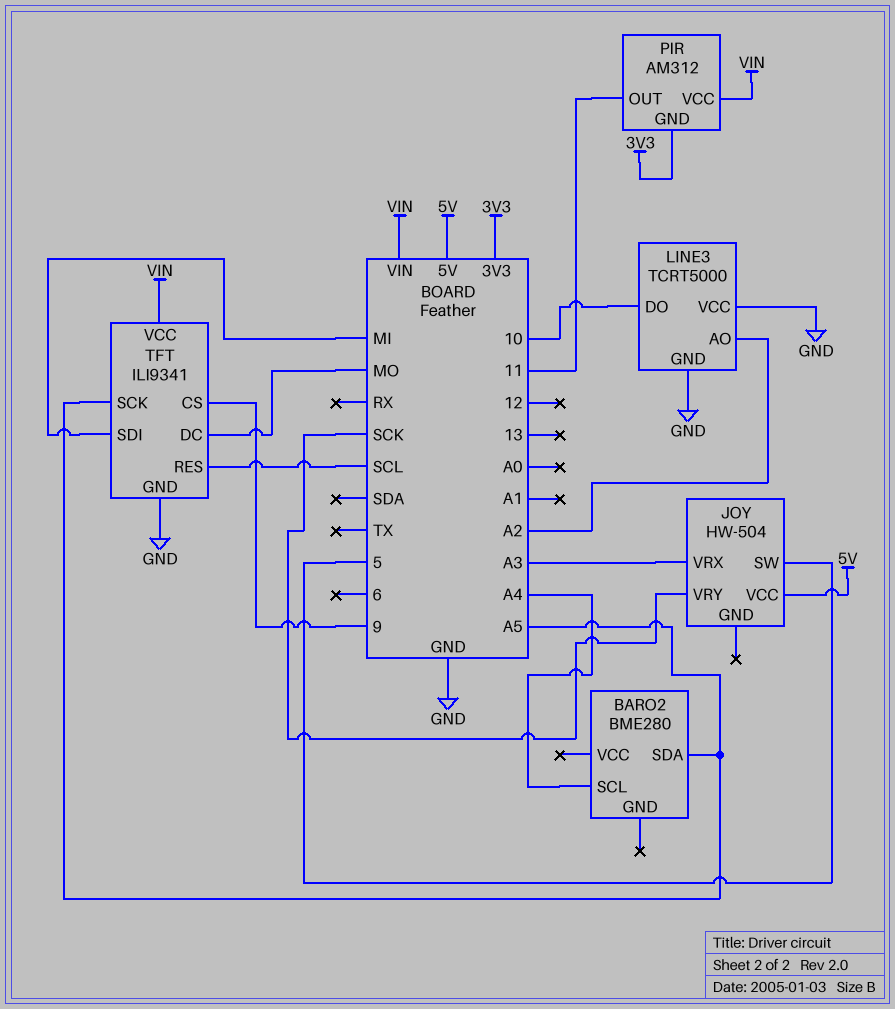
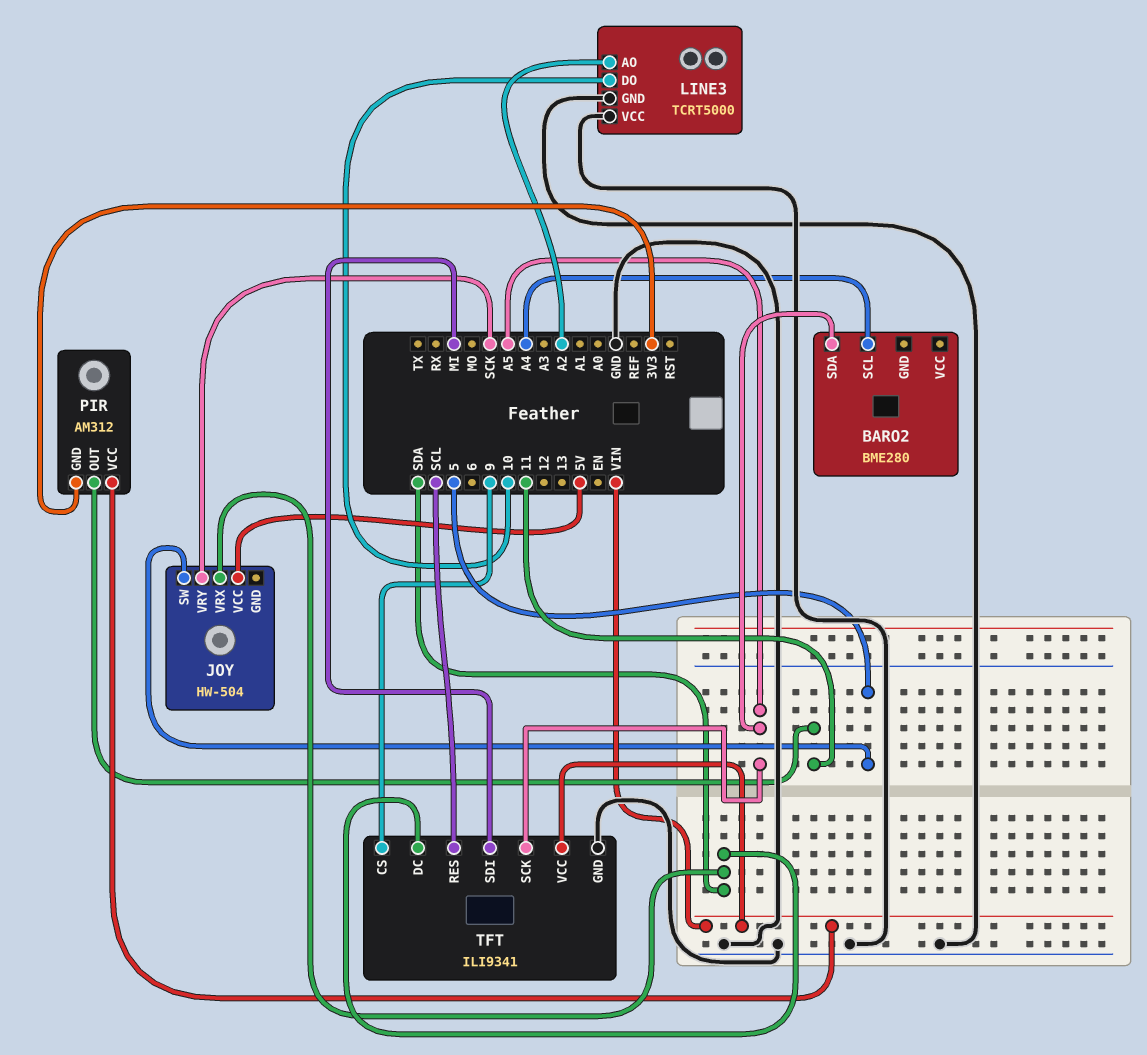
JOY pin VRX: A3 -> SDA
TFT pin DC: MO -> SDA

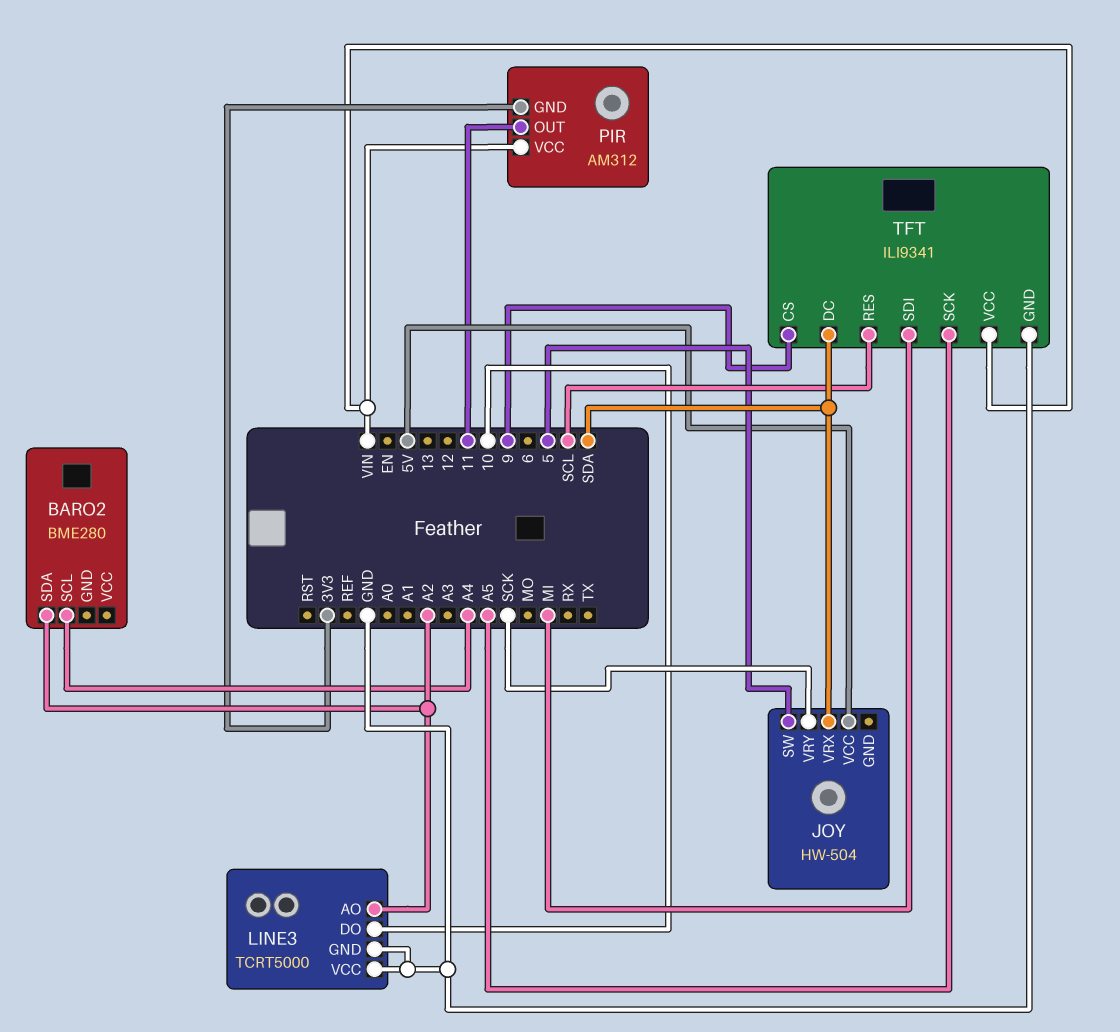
BARO2 pin SDA: A5 -> A2

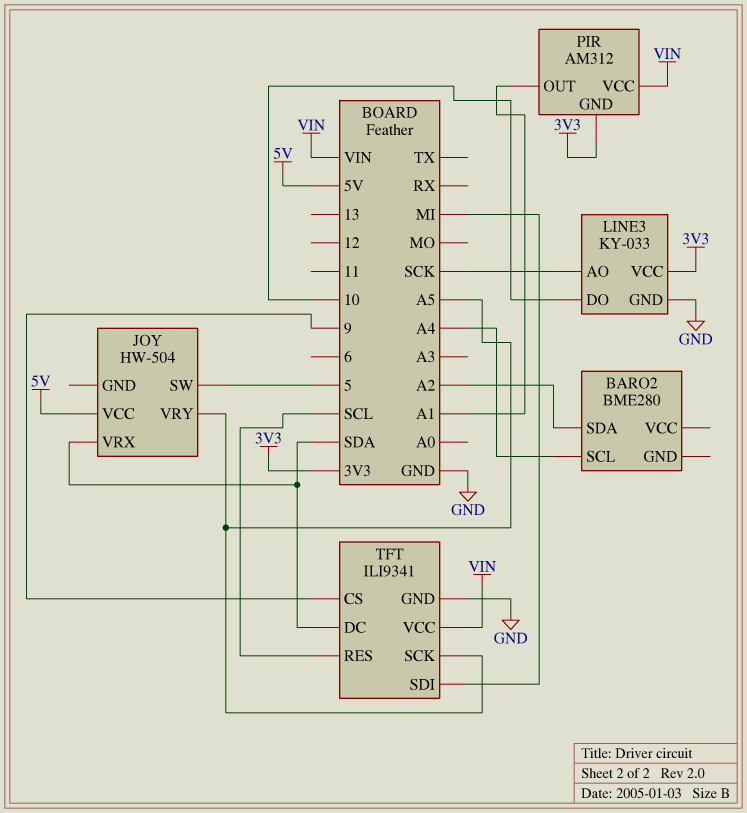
JOY pin VRY: SCK -> A5
LINE3: TCRT5000 -> KY-033
LINE3 pin AO: A2 -> SCK
LINE3 pin VCC: GND -> 3V3
PIR pin OUT: 11 -> A1

